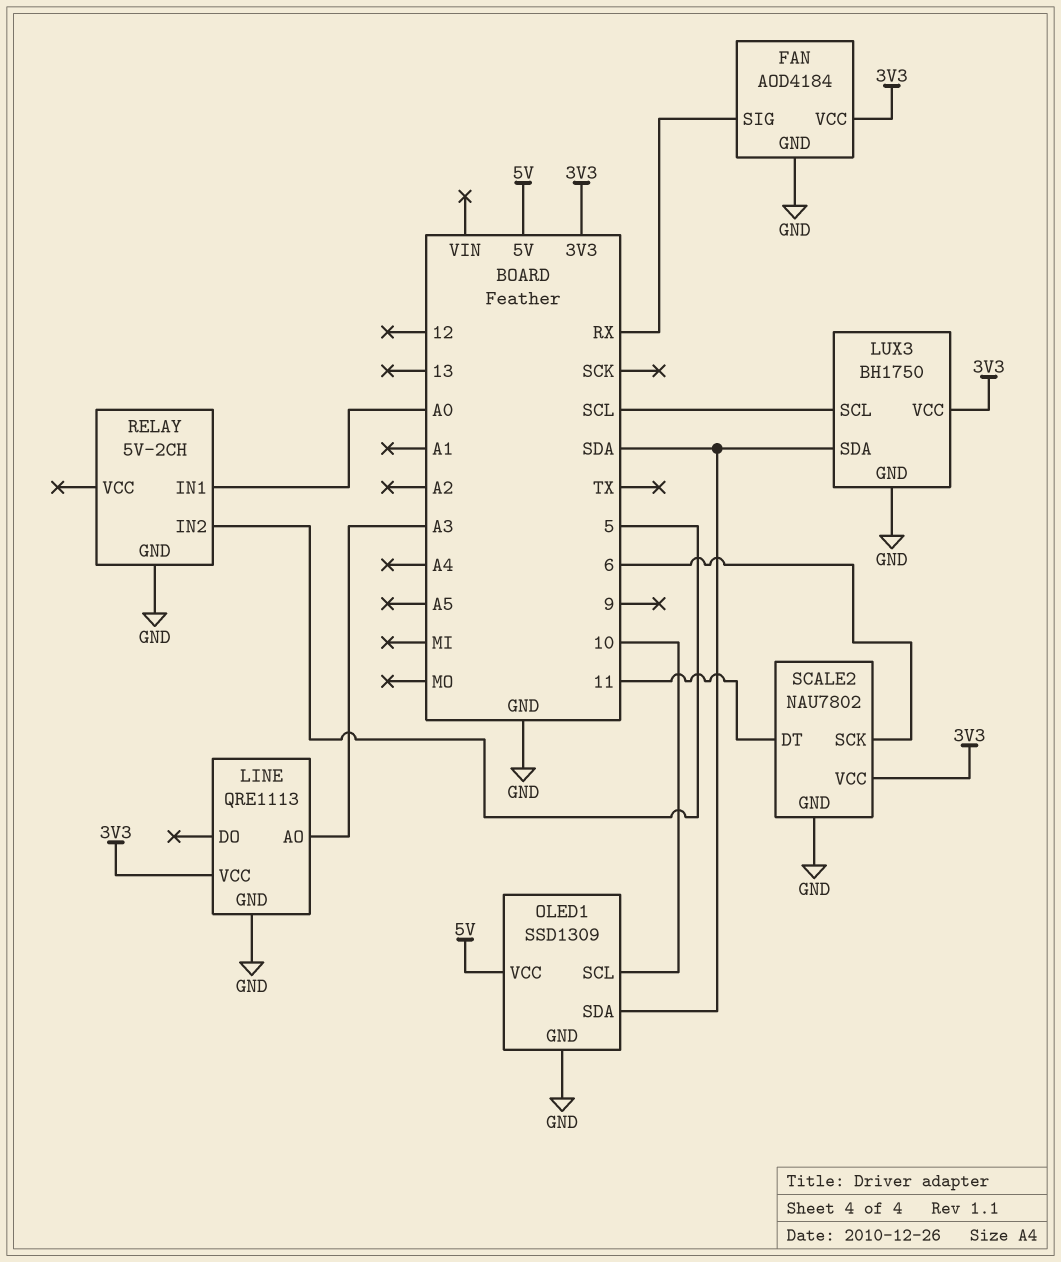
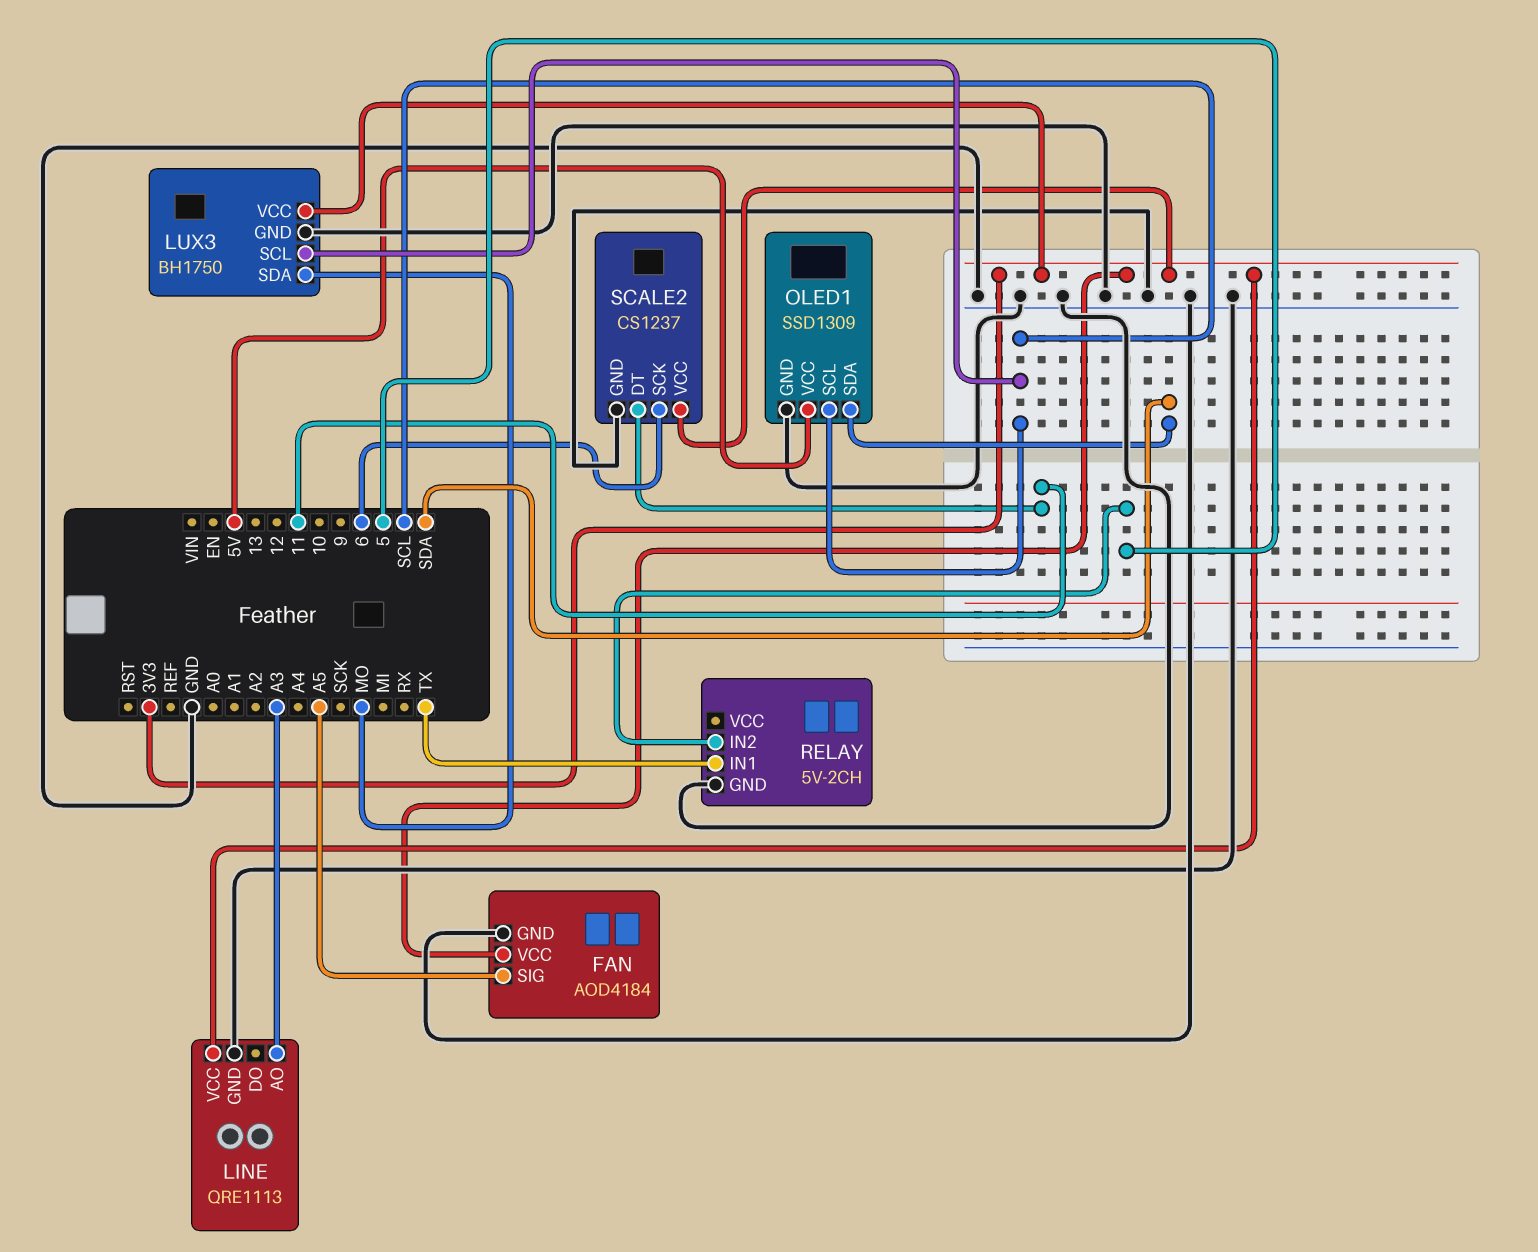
FAN pin SIG: RX -> A5
LUX3 pin SDA: SDA -> MO
OLED1 pin SCL: 10 -> SCL
RELAY pin IN1: A0 -> TX
SCALE2: NAU7802 -> CS1237

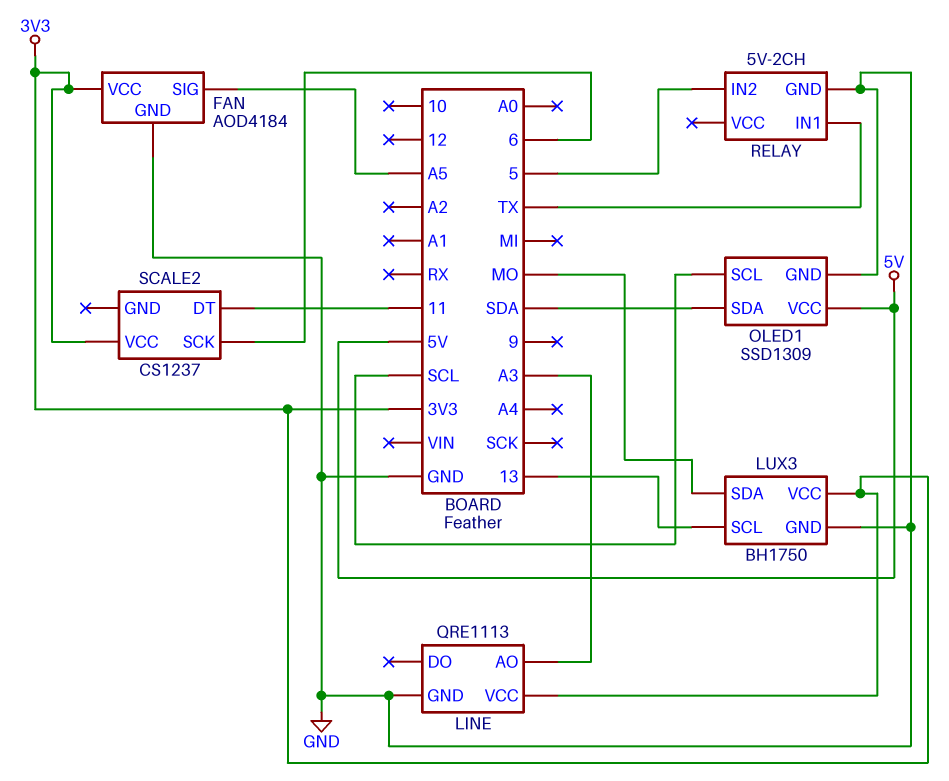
LUX3 pin SCL: SCL -> 13
SCALE2 pin GND: GND -> none

